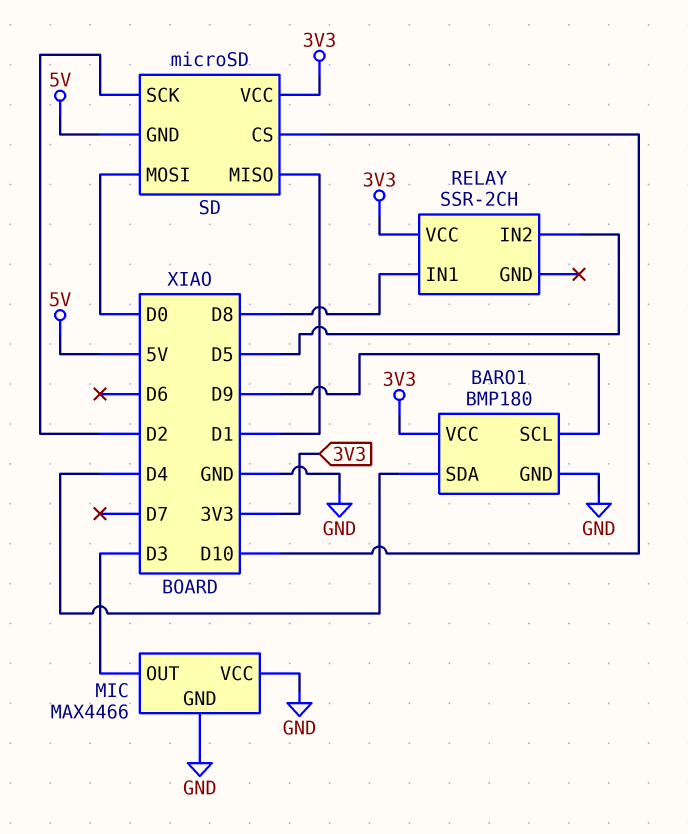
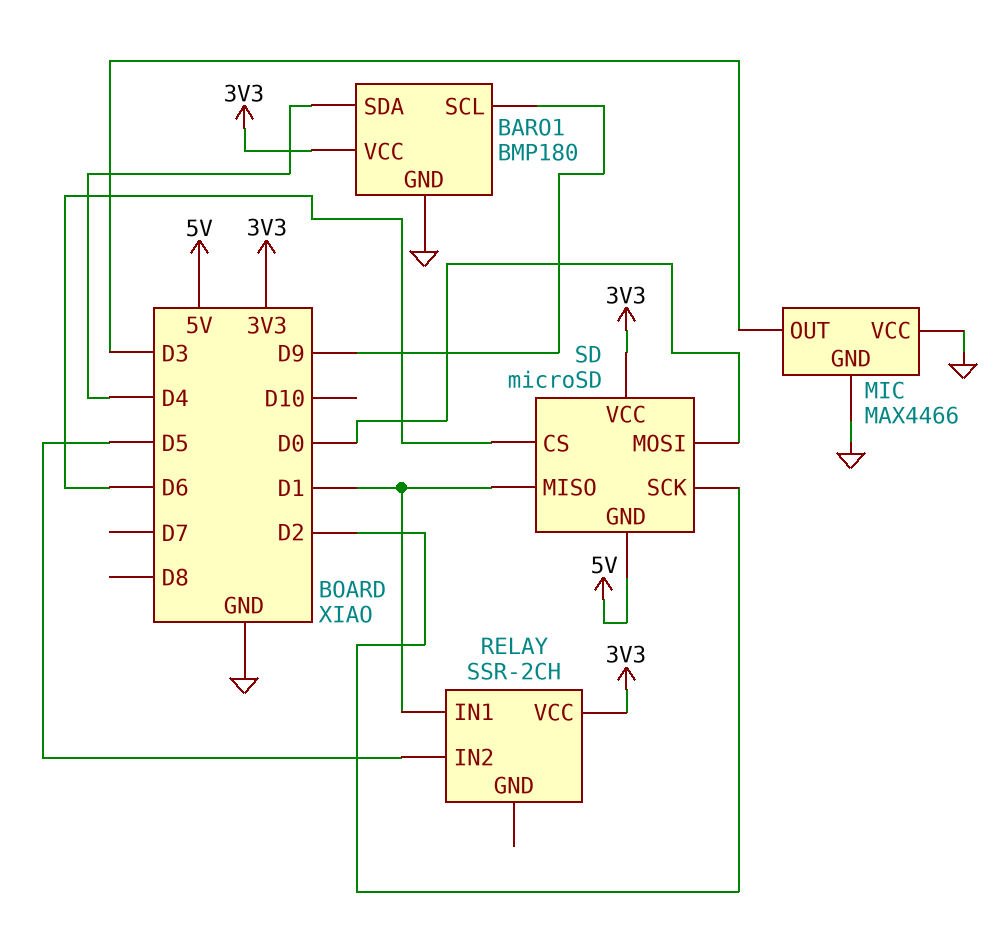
RELAY pin IN1: D8 -> D1
SD pin CS: D10 -> D6

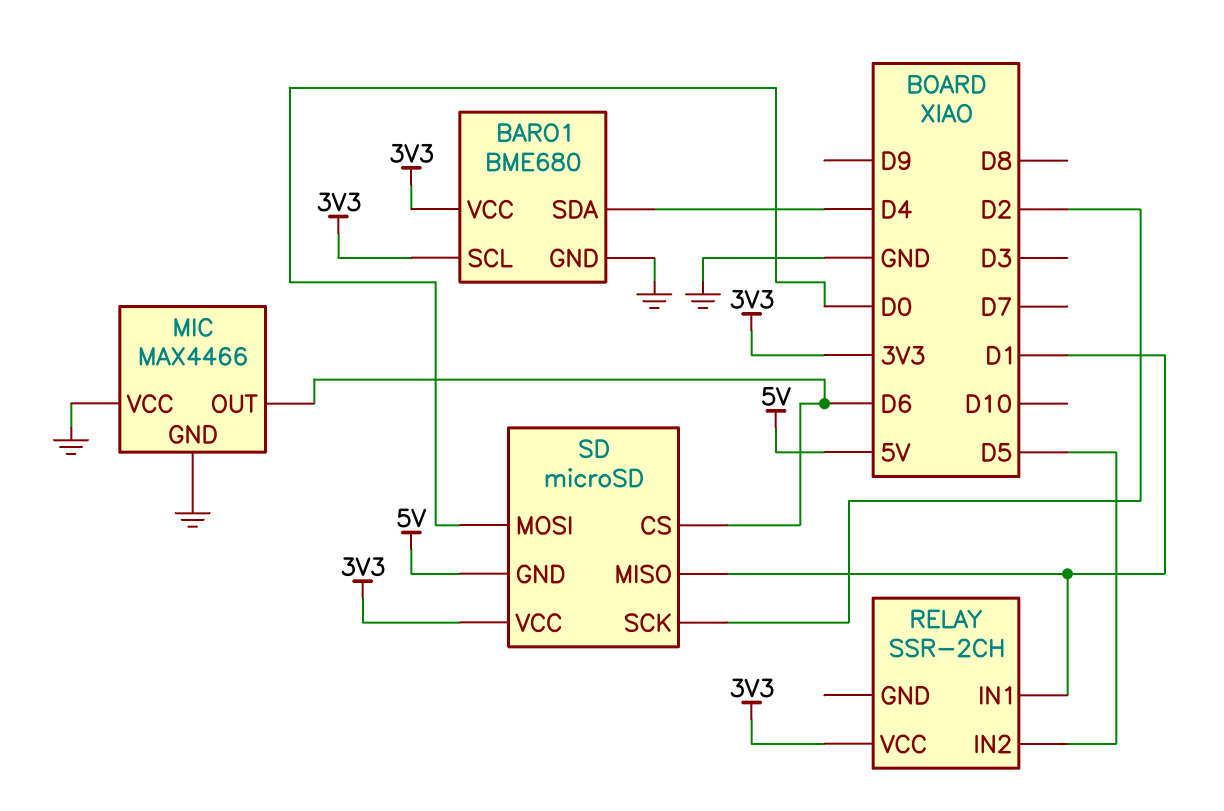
BARO1: BMP180 -> BME680
BARO1 pin SCL: D9 -> 3V3
MIC pin OUT: D3 -> D6

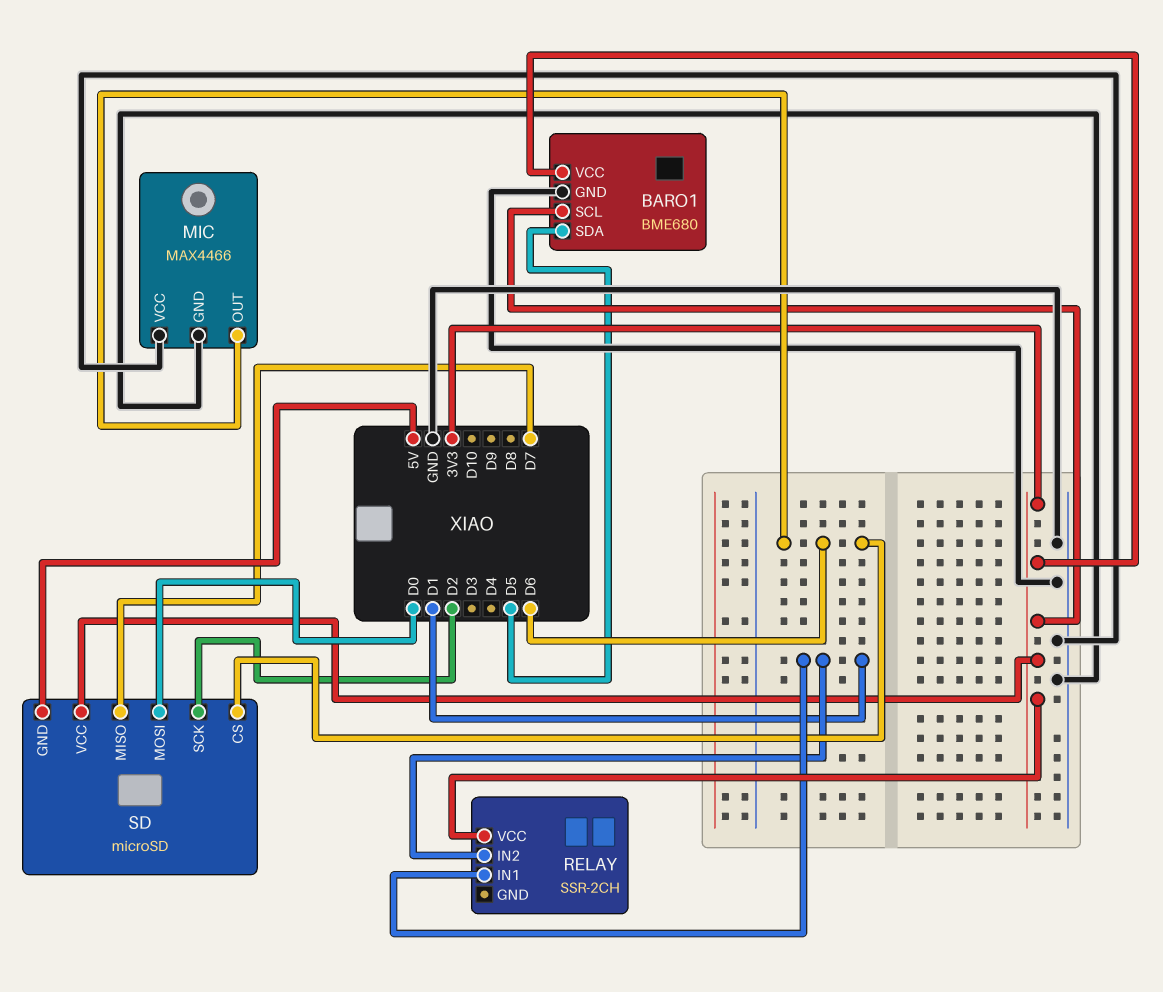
BARO1 pin SDA: D4 -> D5
RELAY pin IN2: D5 -> D1
SD pin MISO: D1 -> D7

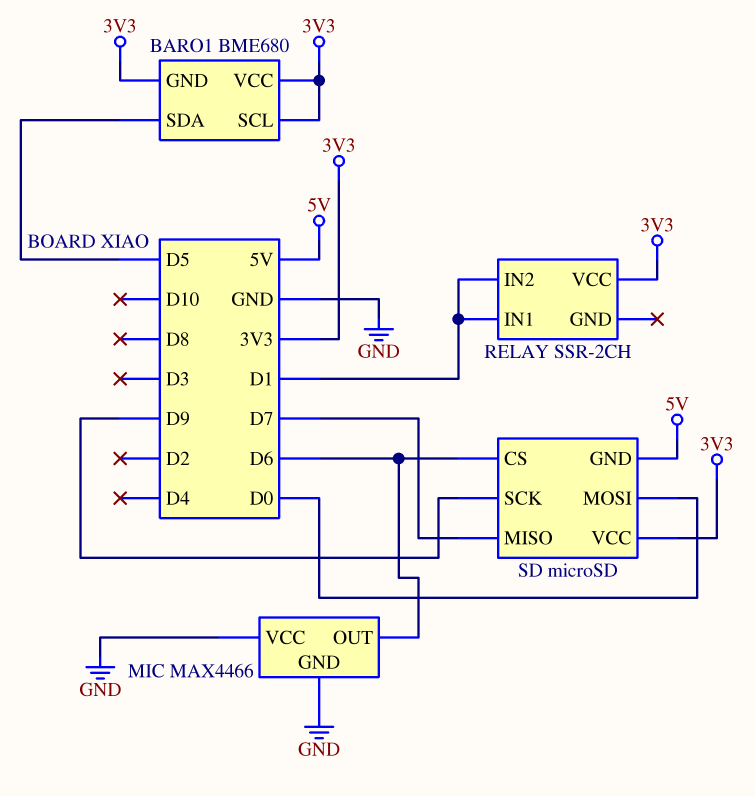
BARO1 pin GND: GND -> 3V3
SD pin SCK: D2 -> D9

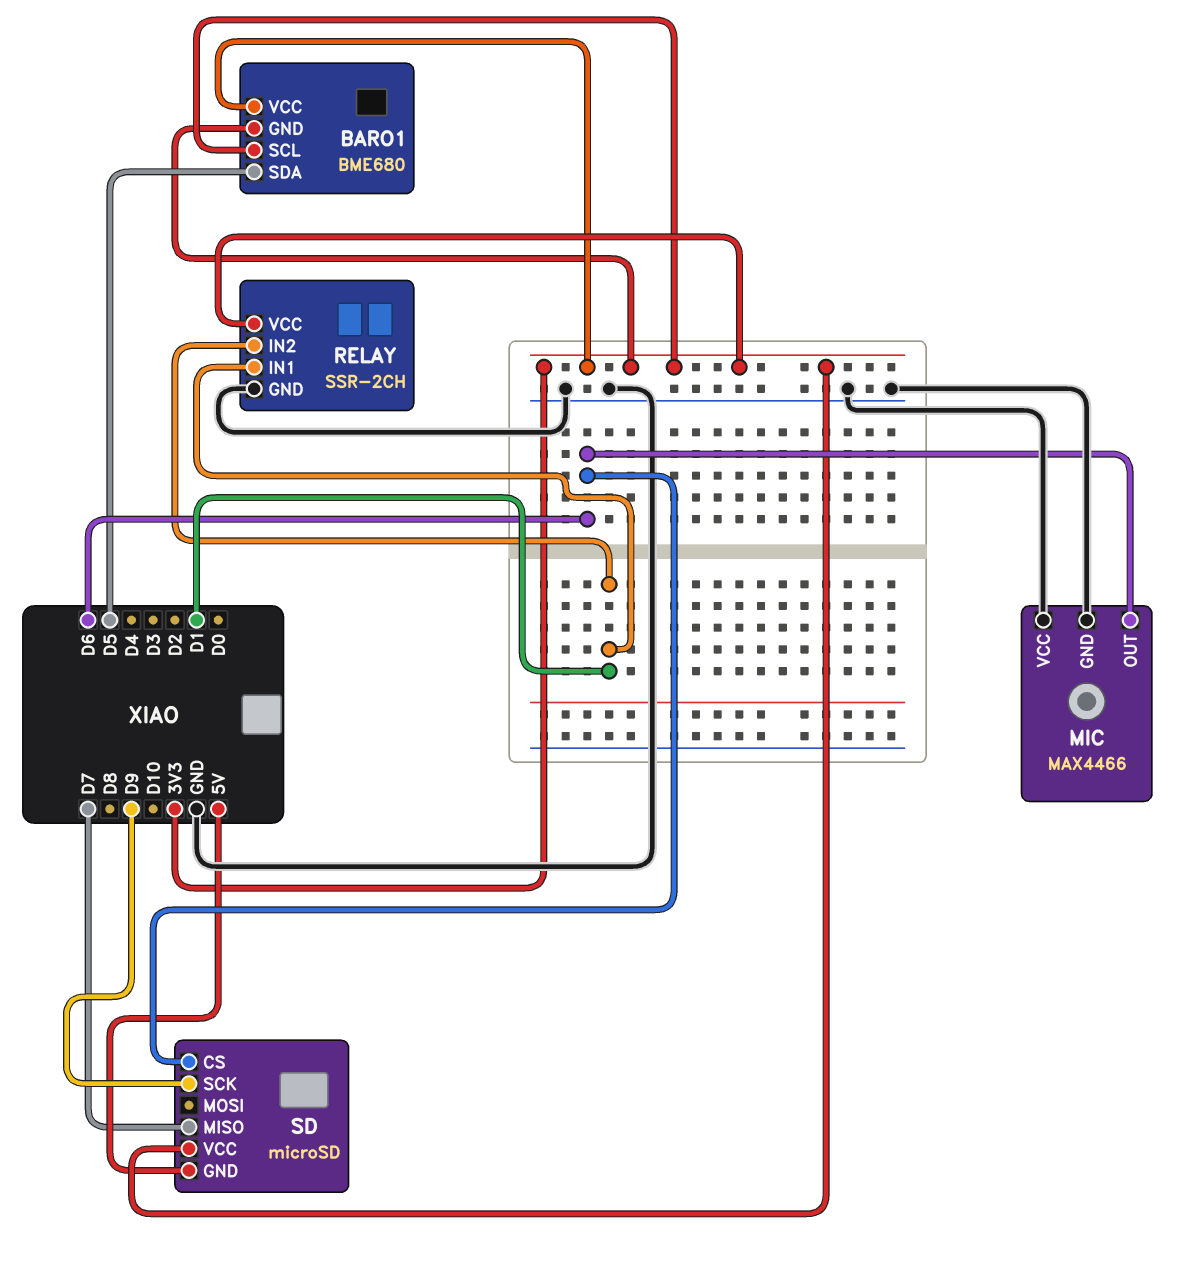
RELAY pin GND: none -> GND
SD pin MOSI: D0 -> none

